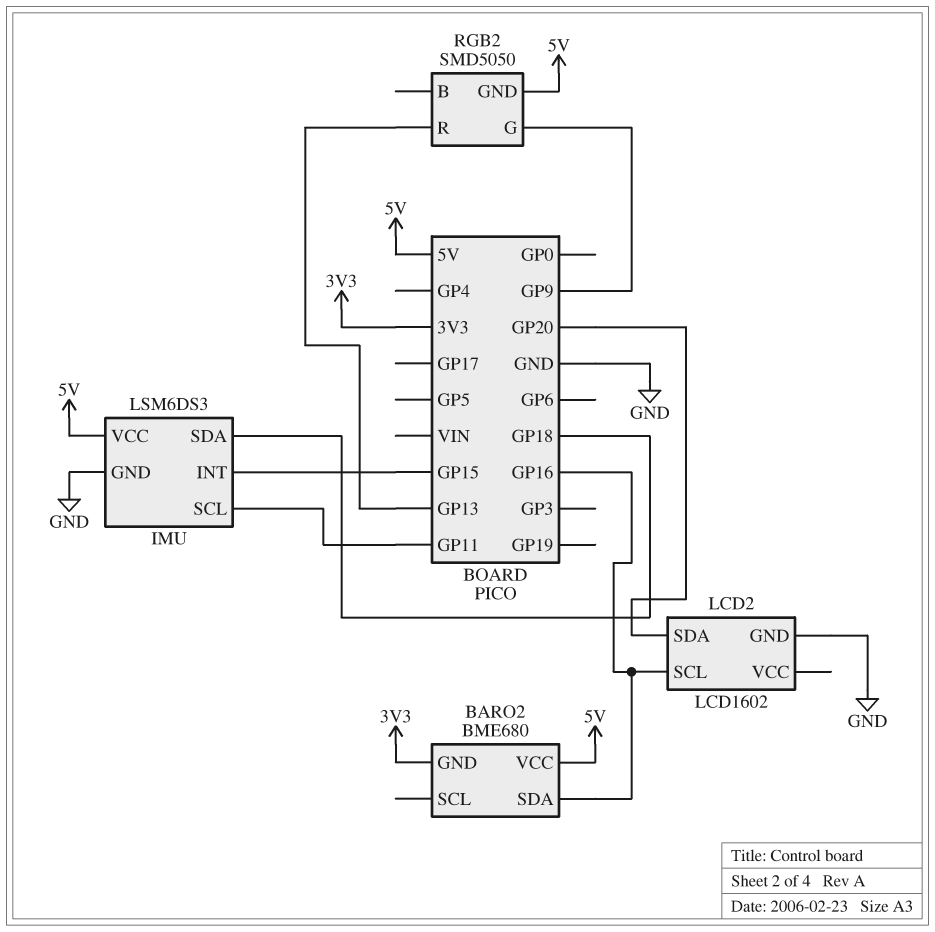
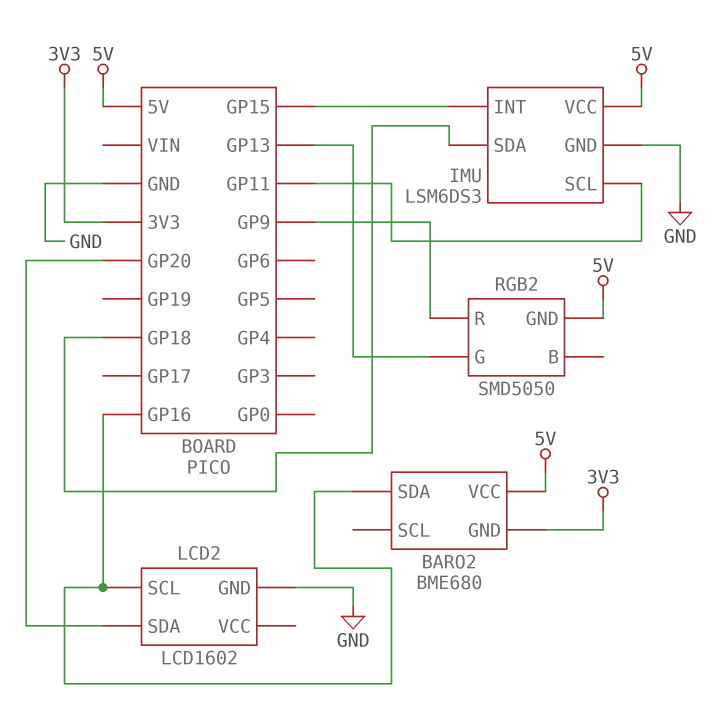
RGB2 pin G: GP9 -> GP13
RGB2 pin R: GP13 -> GP9

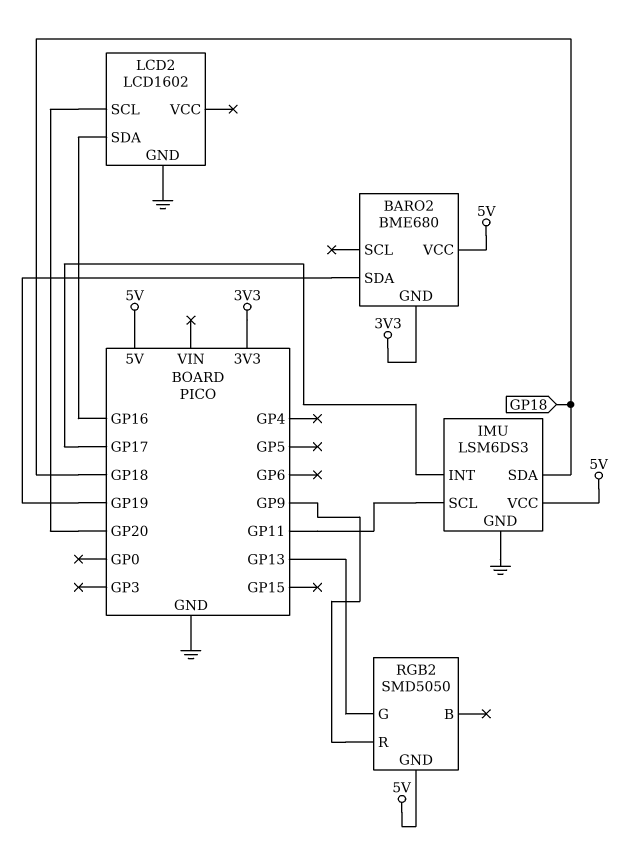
BARO2 pin SDA: GP16 -> GP19
IMU pin INT: GP15 -> GP17
LCD2 pin SCL: GP16 -> GP20
LCD2 pin SDA: GP20 -> GP16

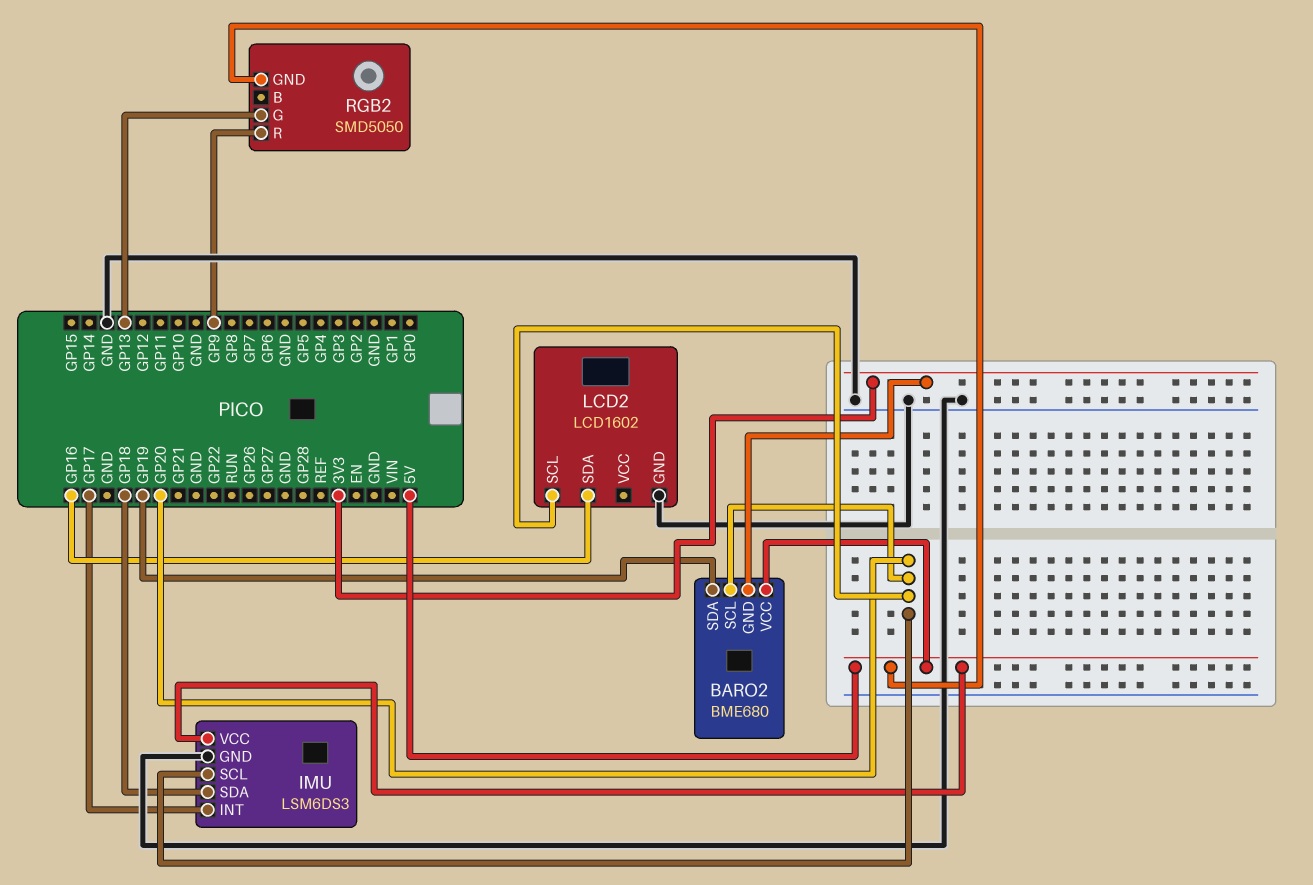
BARO2 pin SCL: none -> GP20
IMU pin SCL: GP11 -> GP20

